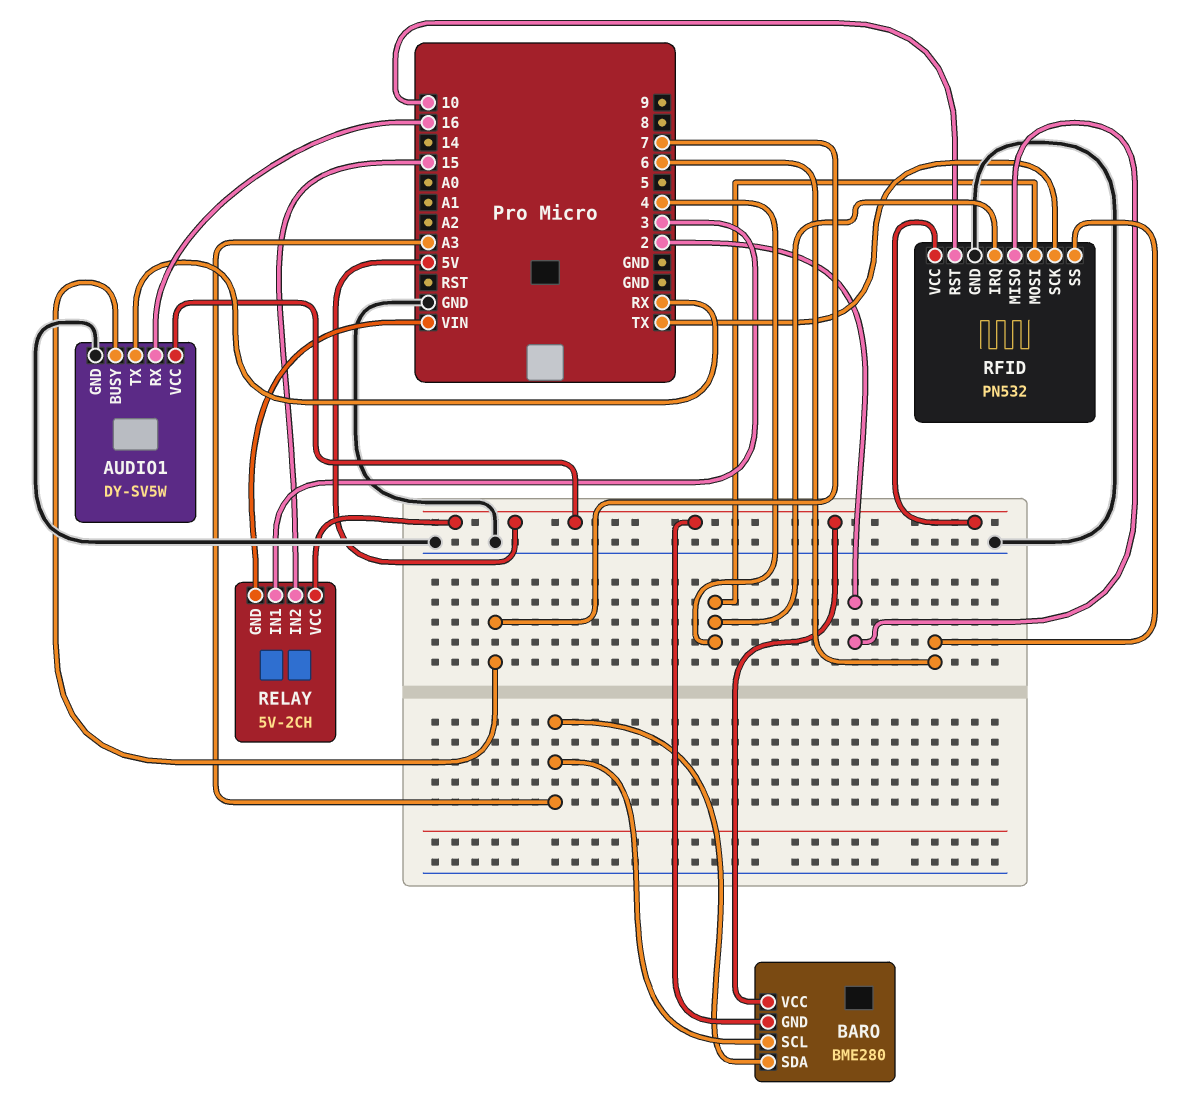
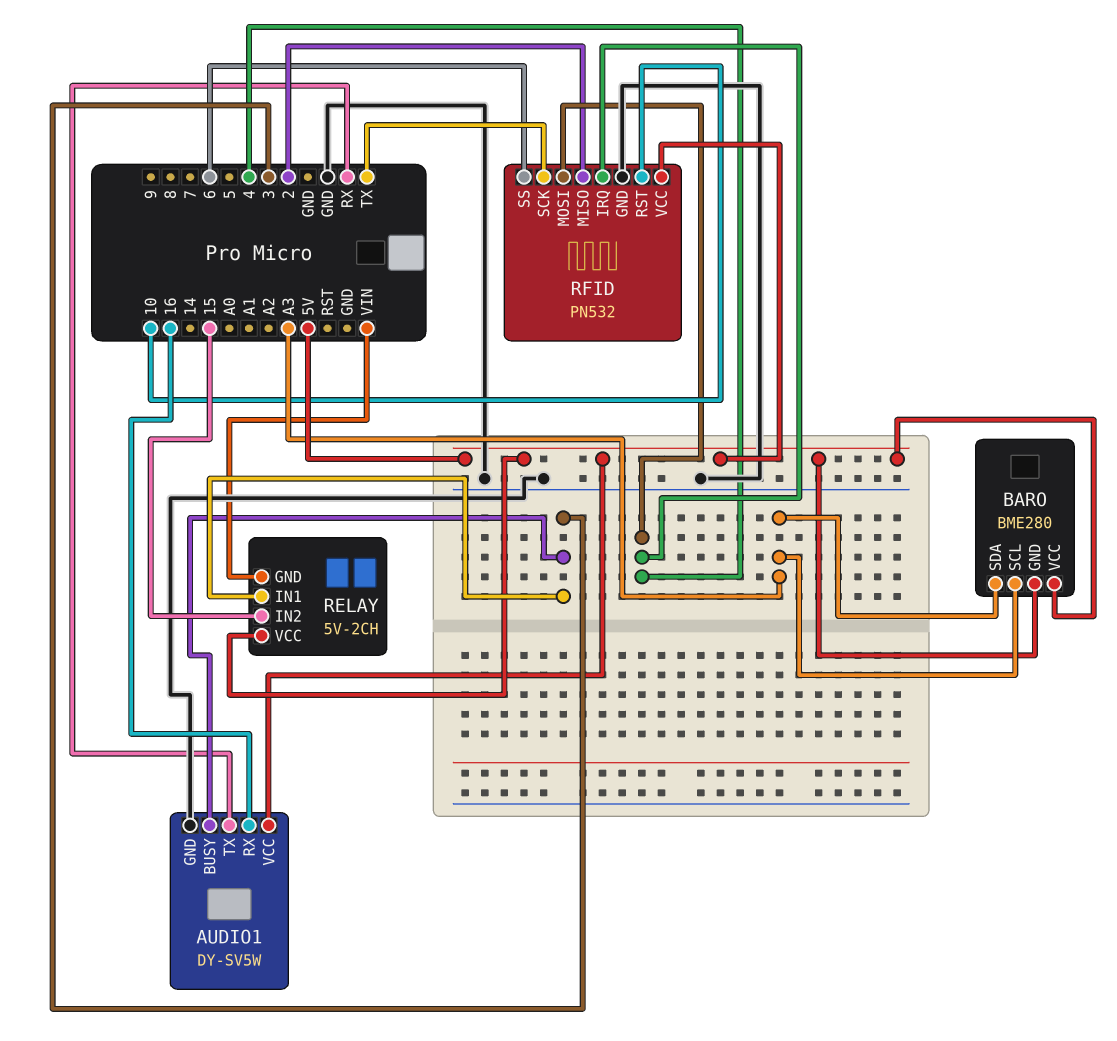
AUDIO1 pin BUSY: 7 -> 3

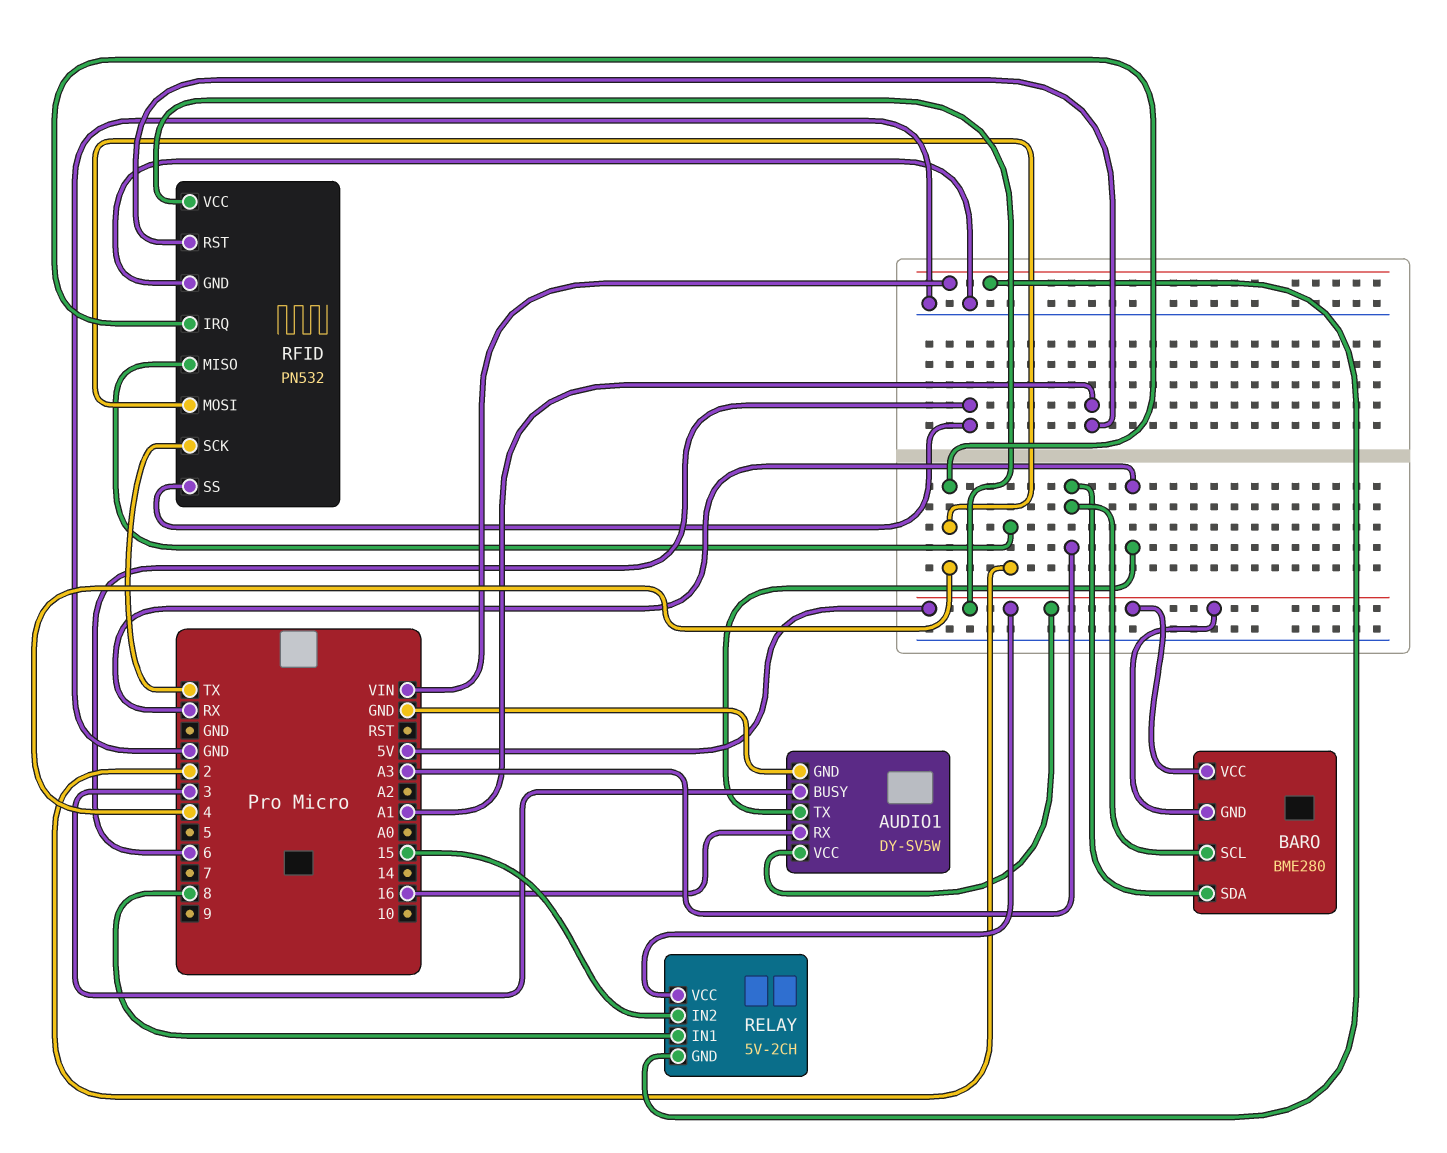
RELAY pin IN1: 3 -> 8
RFID pin RST: 10 -> A1

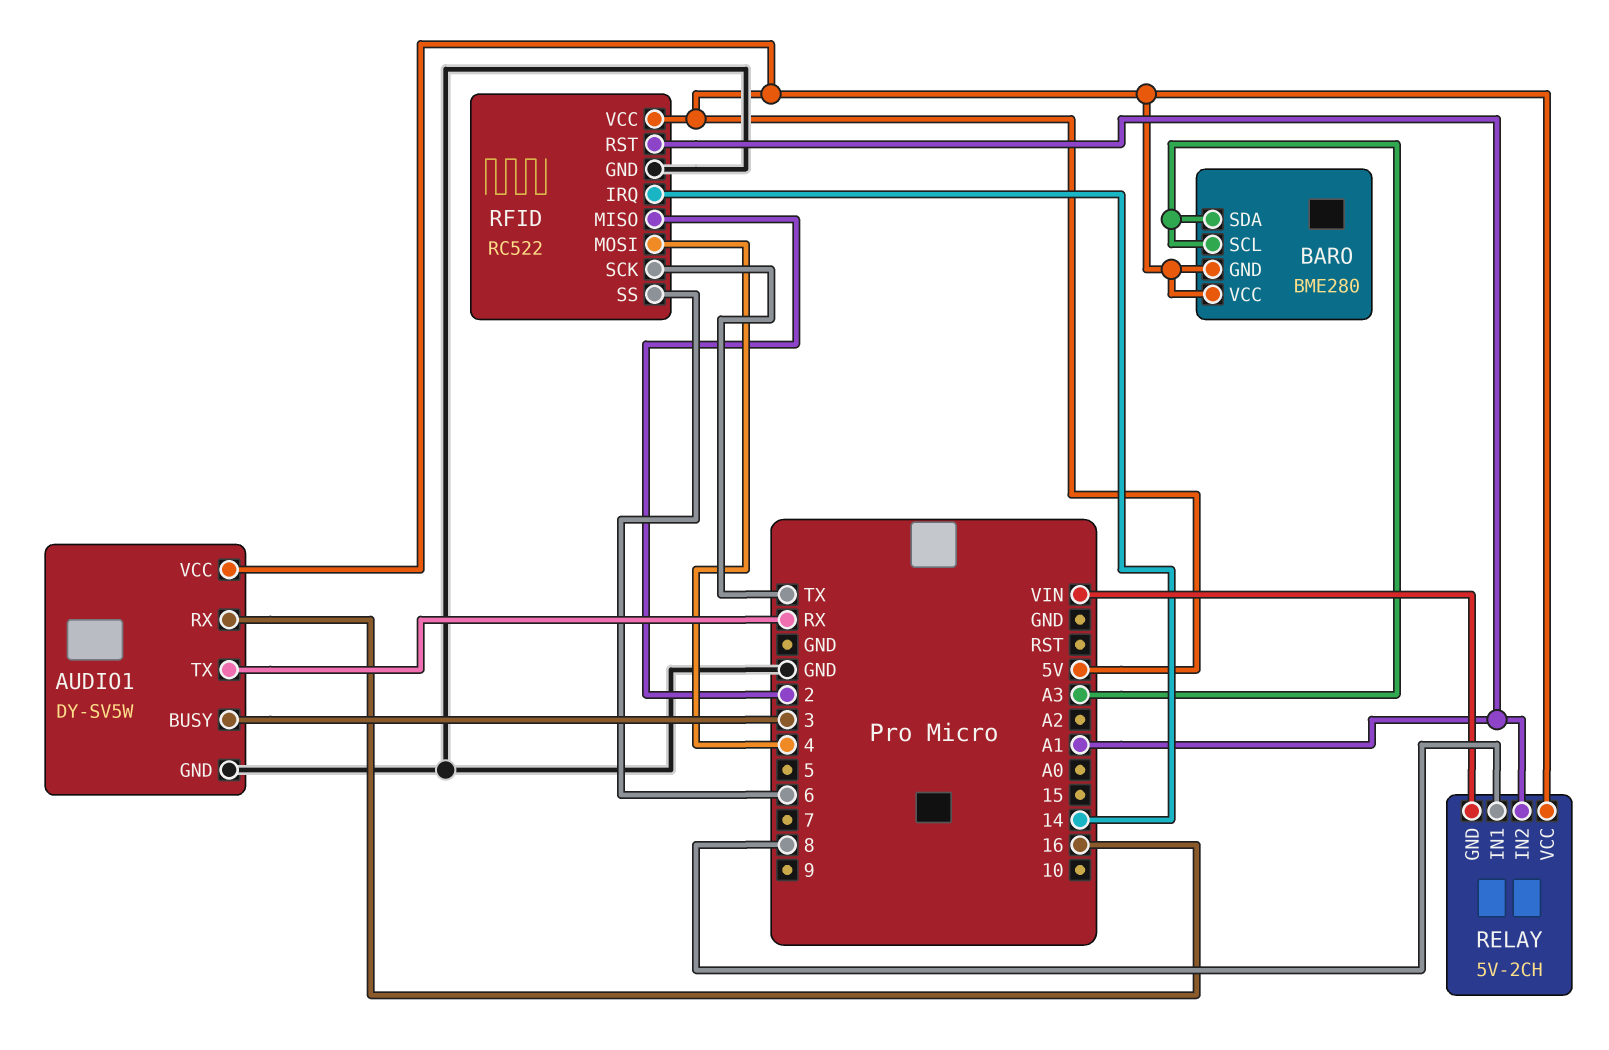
RELAY pin IN2: 15 -> A1
RFID: PN532 -> RC522
RFID pin IRQ: 4 -> 14

